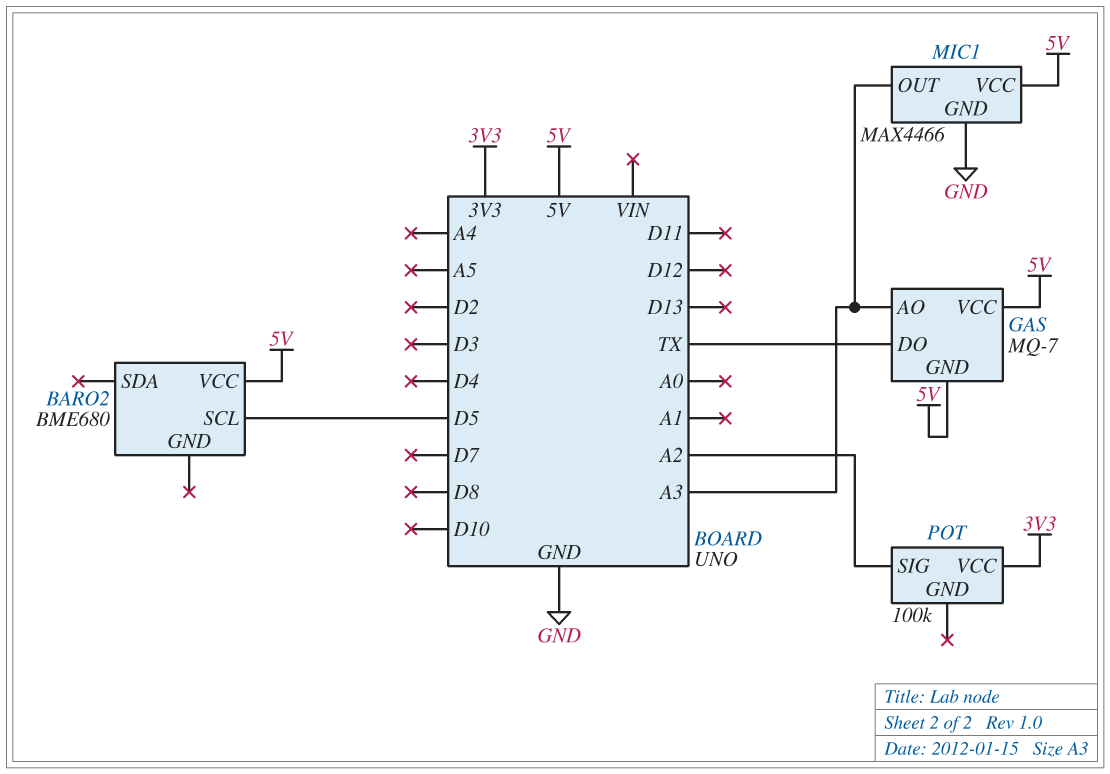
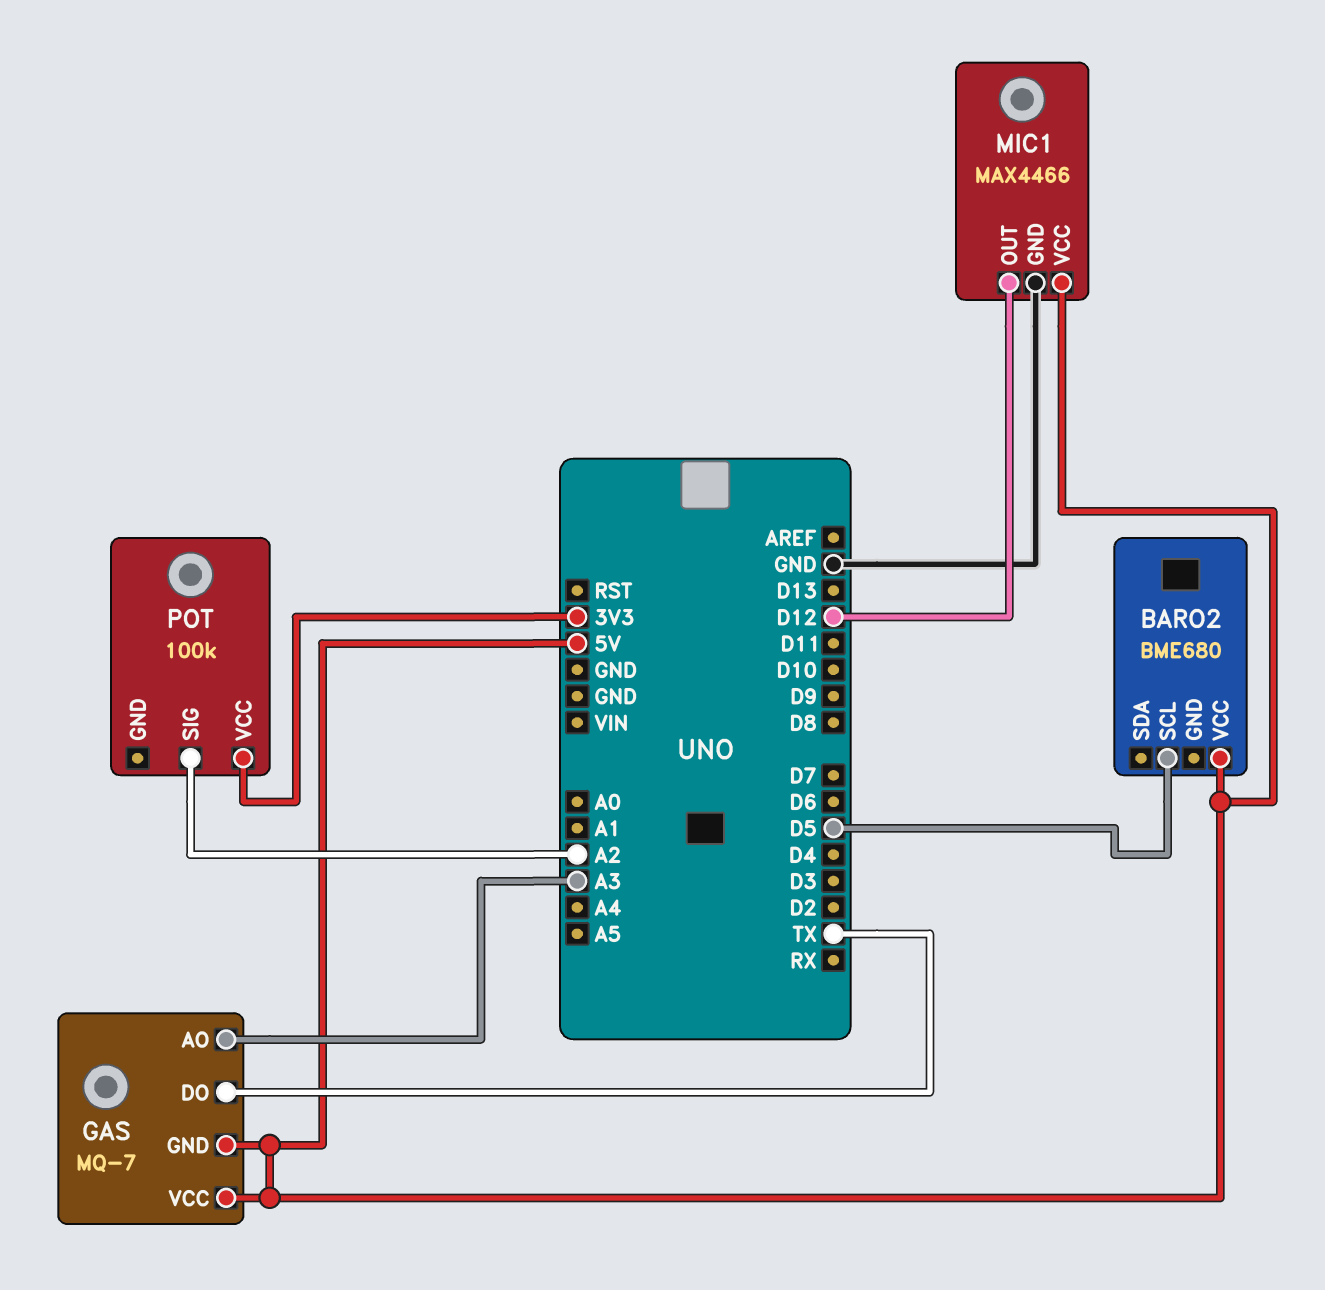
MIC1 pin OUT: A3 -> D12

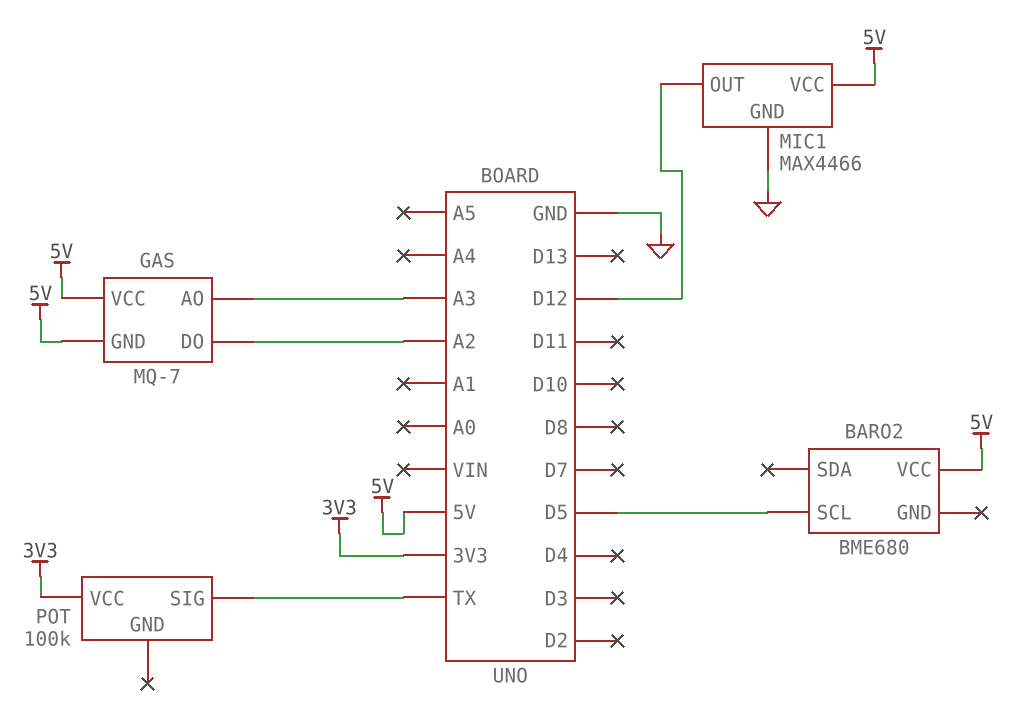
GAS pin DO: TX -> A2
POT pin SIG: A2 -> TX

